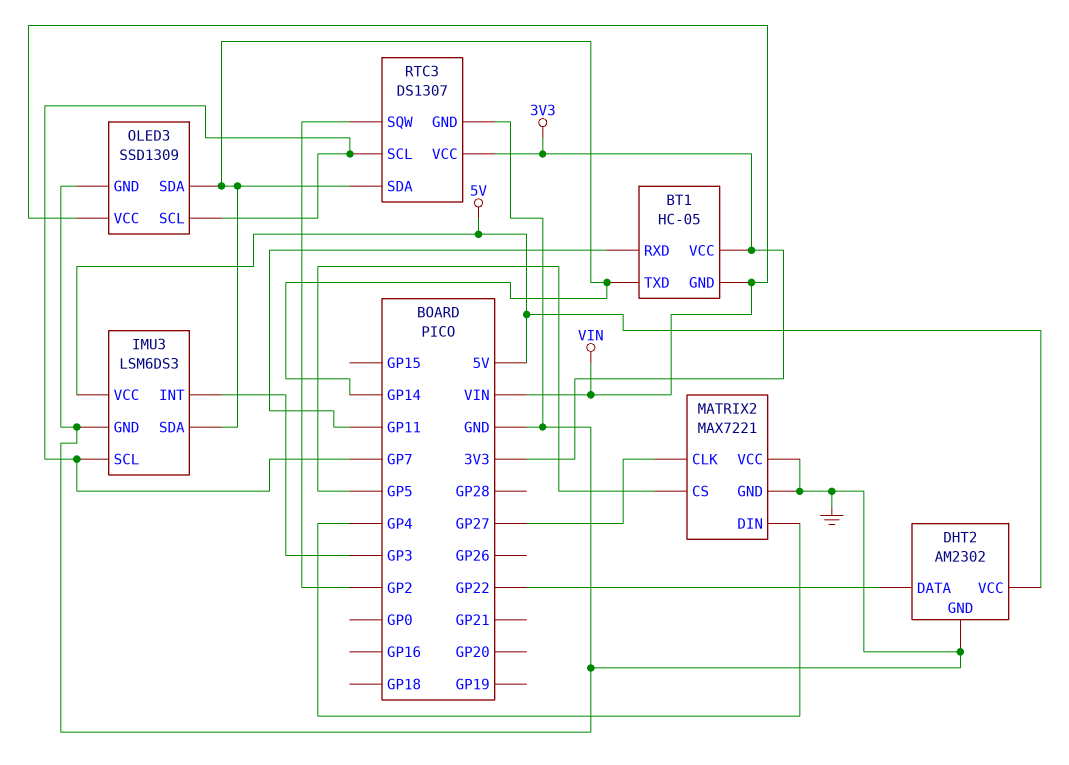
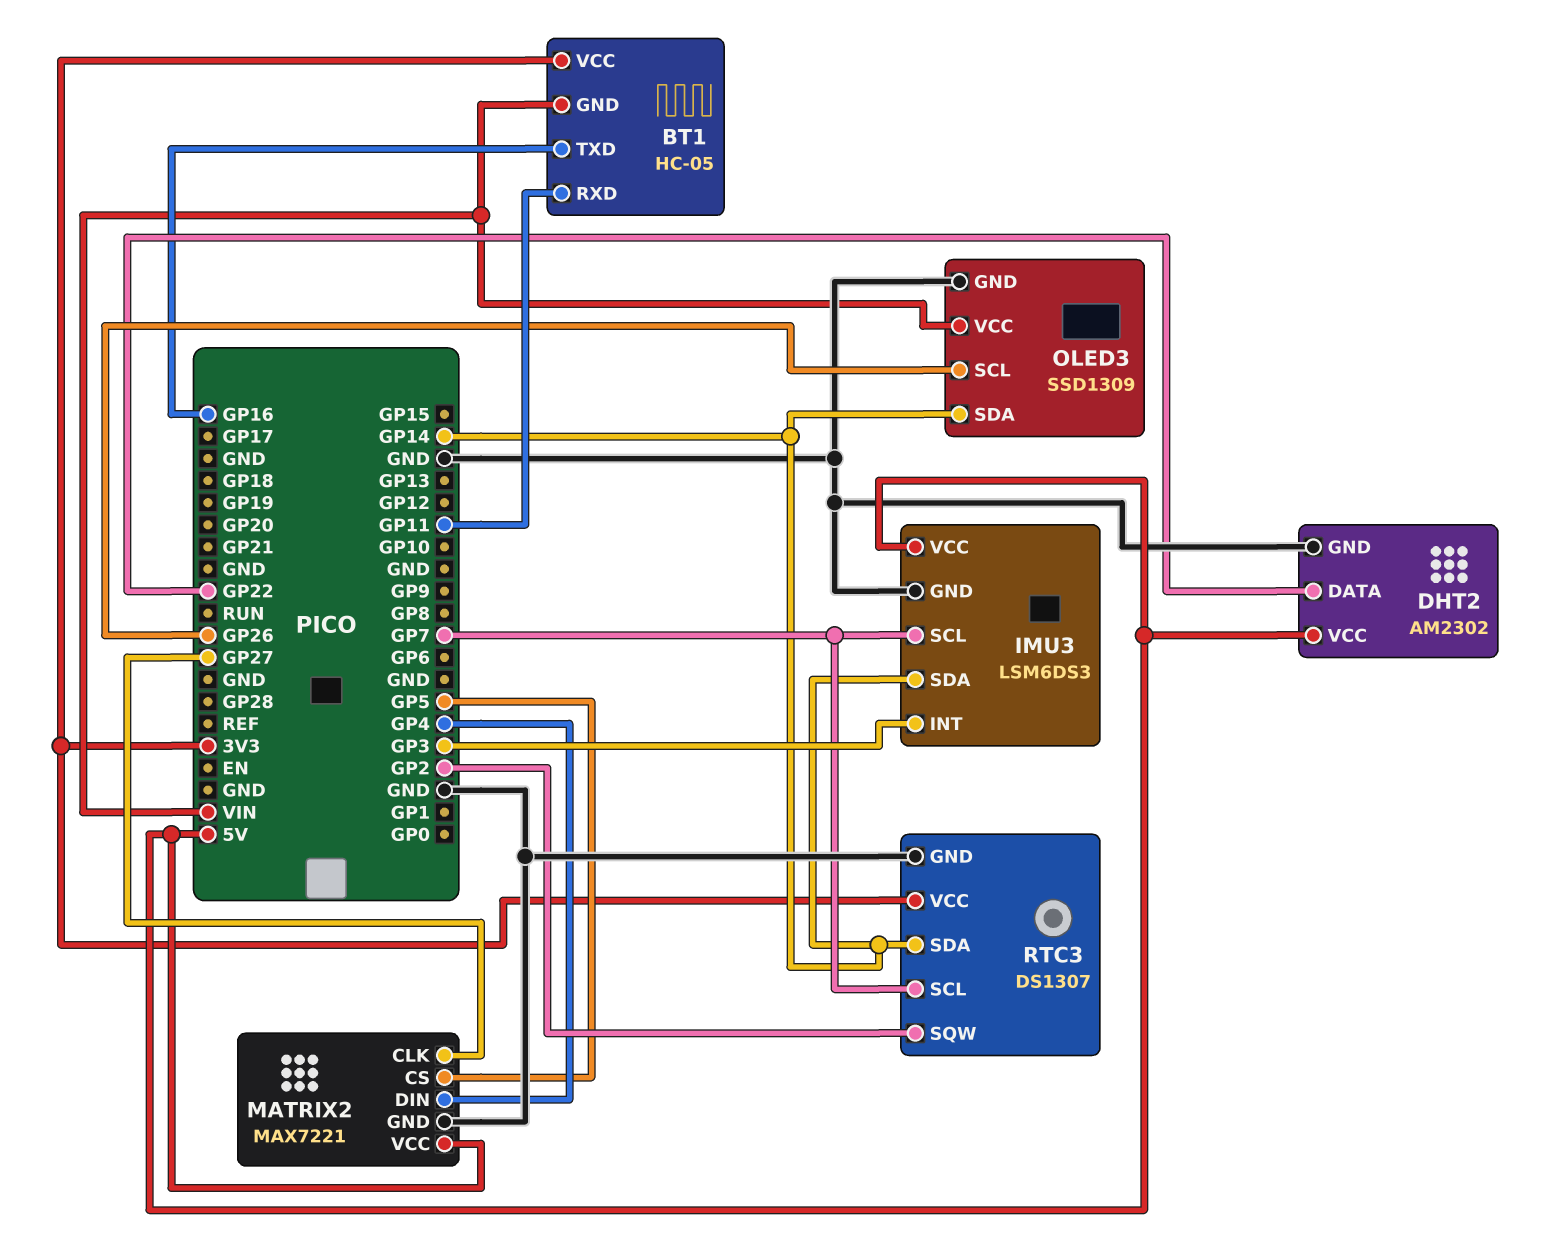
BT1 pin TXD: GP14 -> GP16
MATRIX2 pin VCC: GND -> 5V
OLED3 pin SCL: GP7 -> GP26

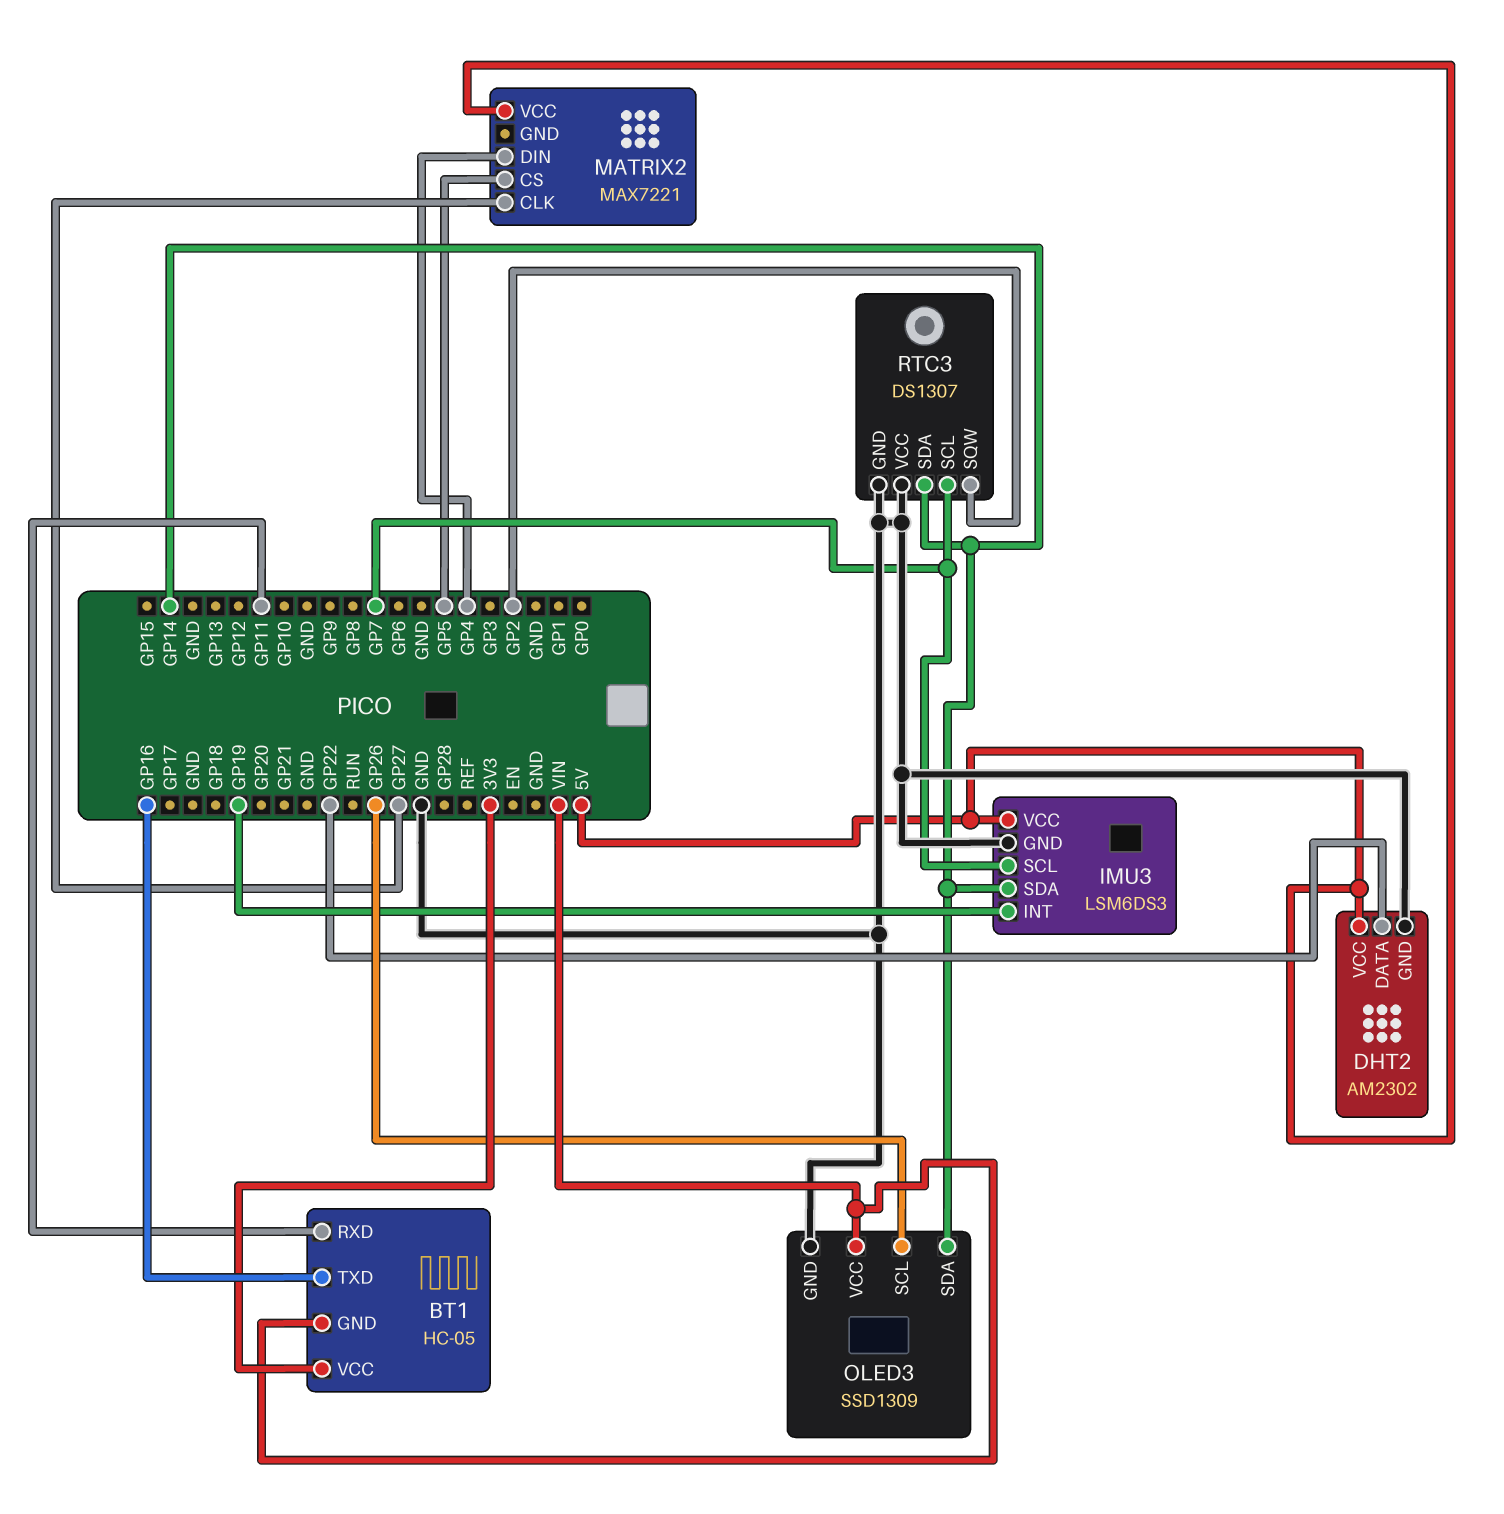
IMU3 pin INT: GP3 -> GP19
MATRIX2 pin GND: GND -> none
RTC3 pin VCC: 3V3 -> GND

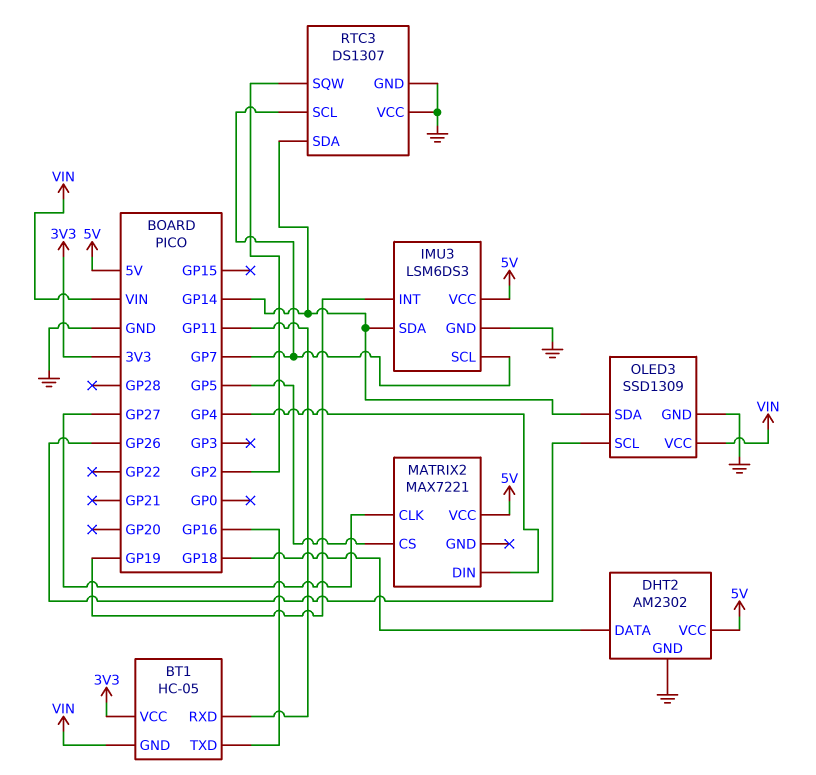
DHT2 pin DATA: GP22 -> GP18

